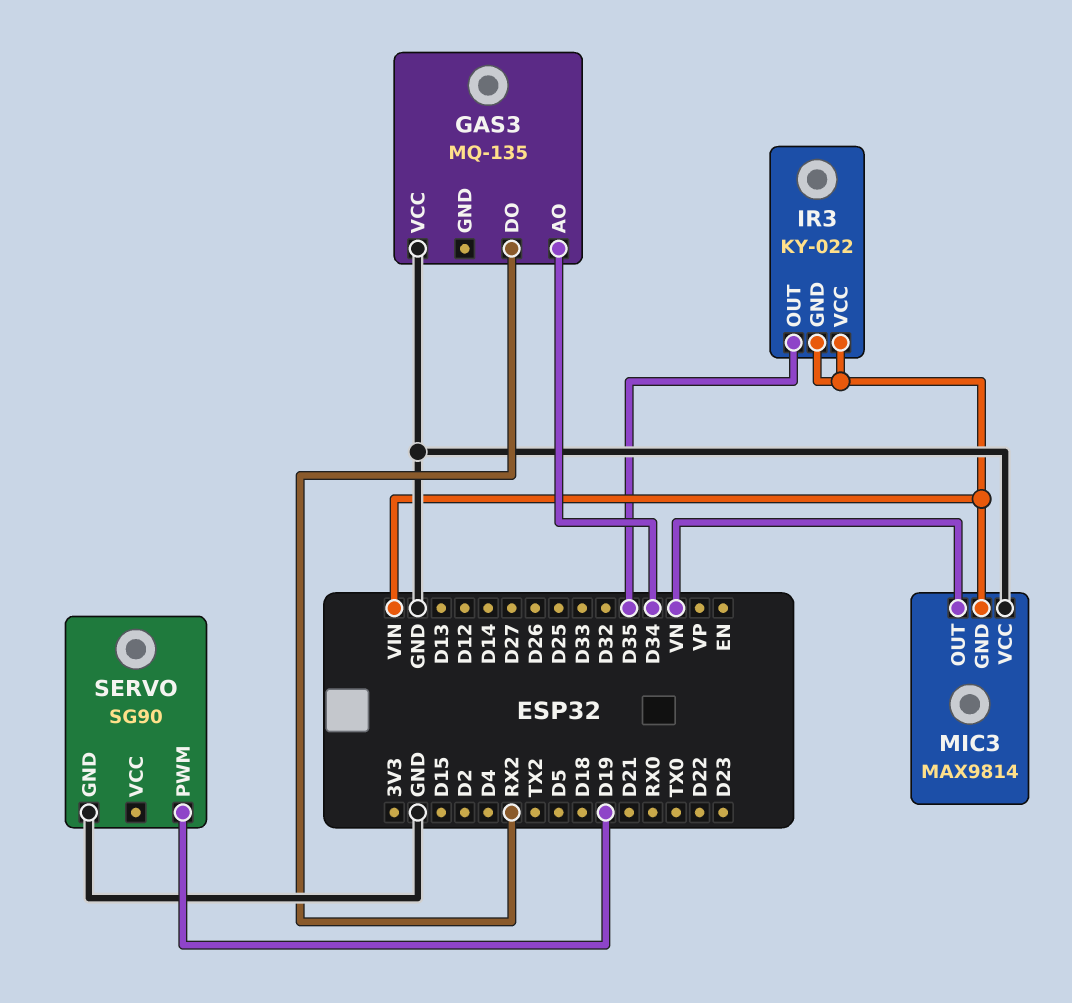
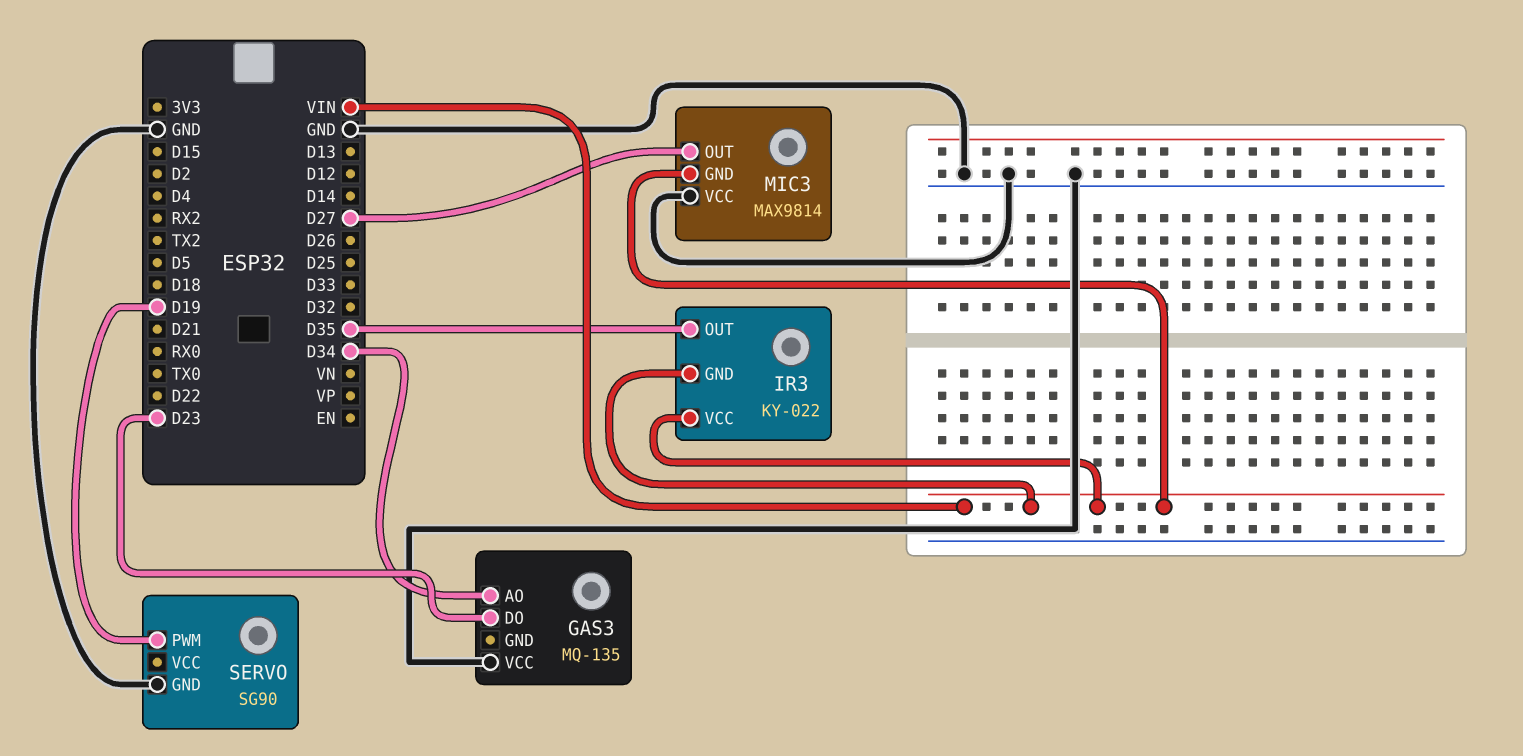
GAS3 pin DO: RX2 -> D23
MIC3 pin OUT: VN -> D27

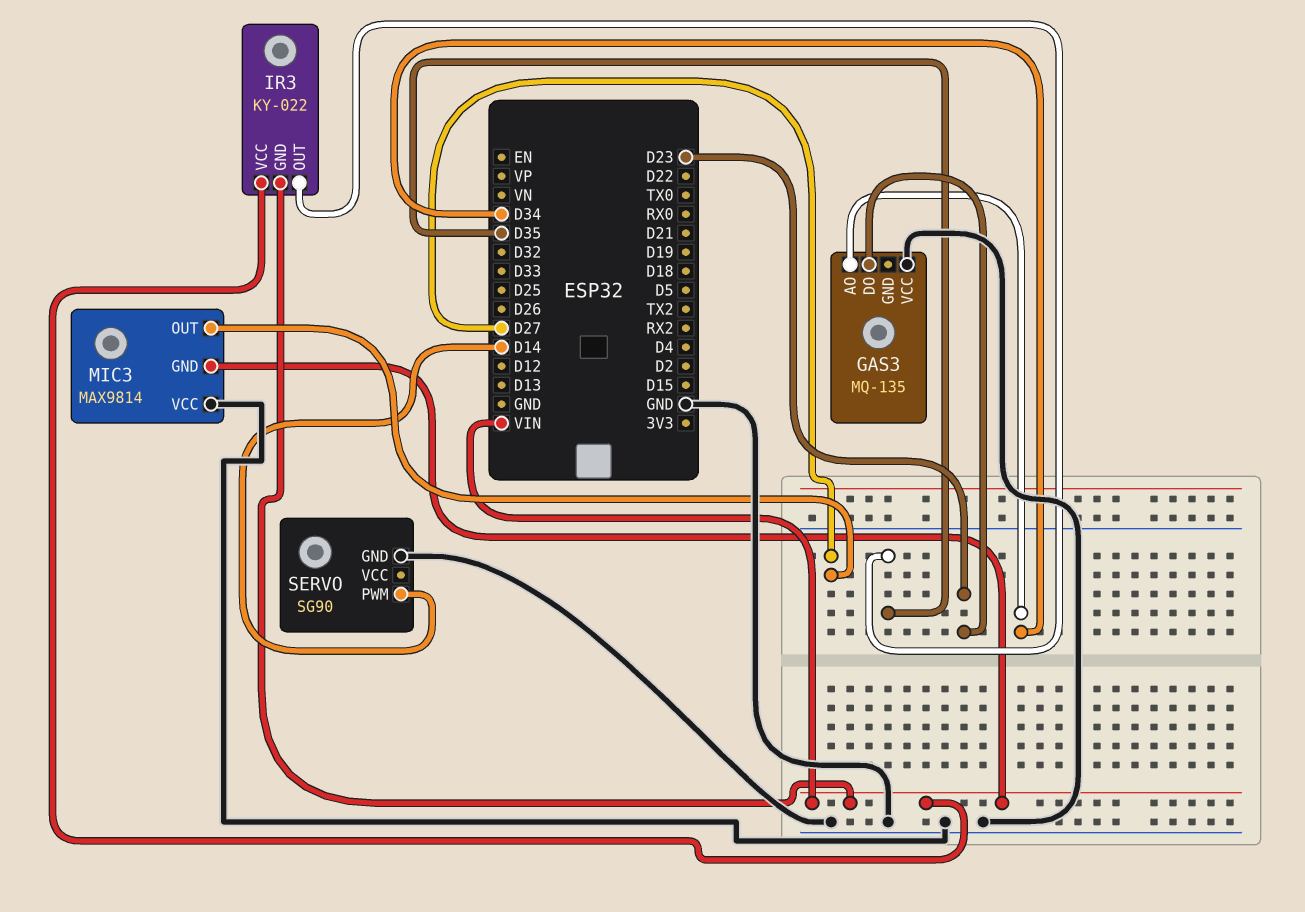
SERVO pin PWM: D19 -> D14

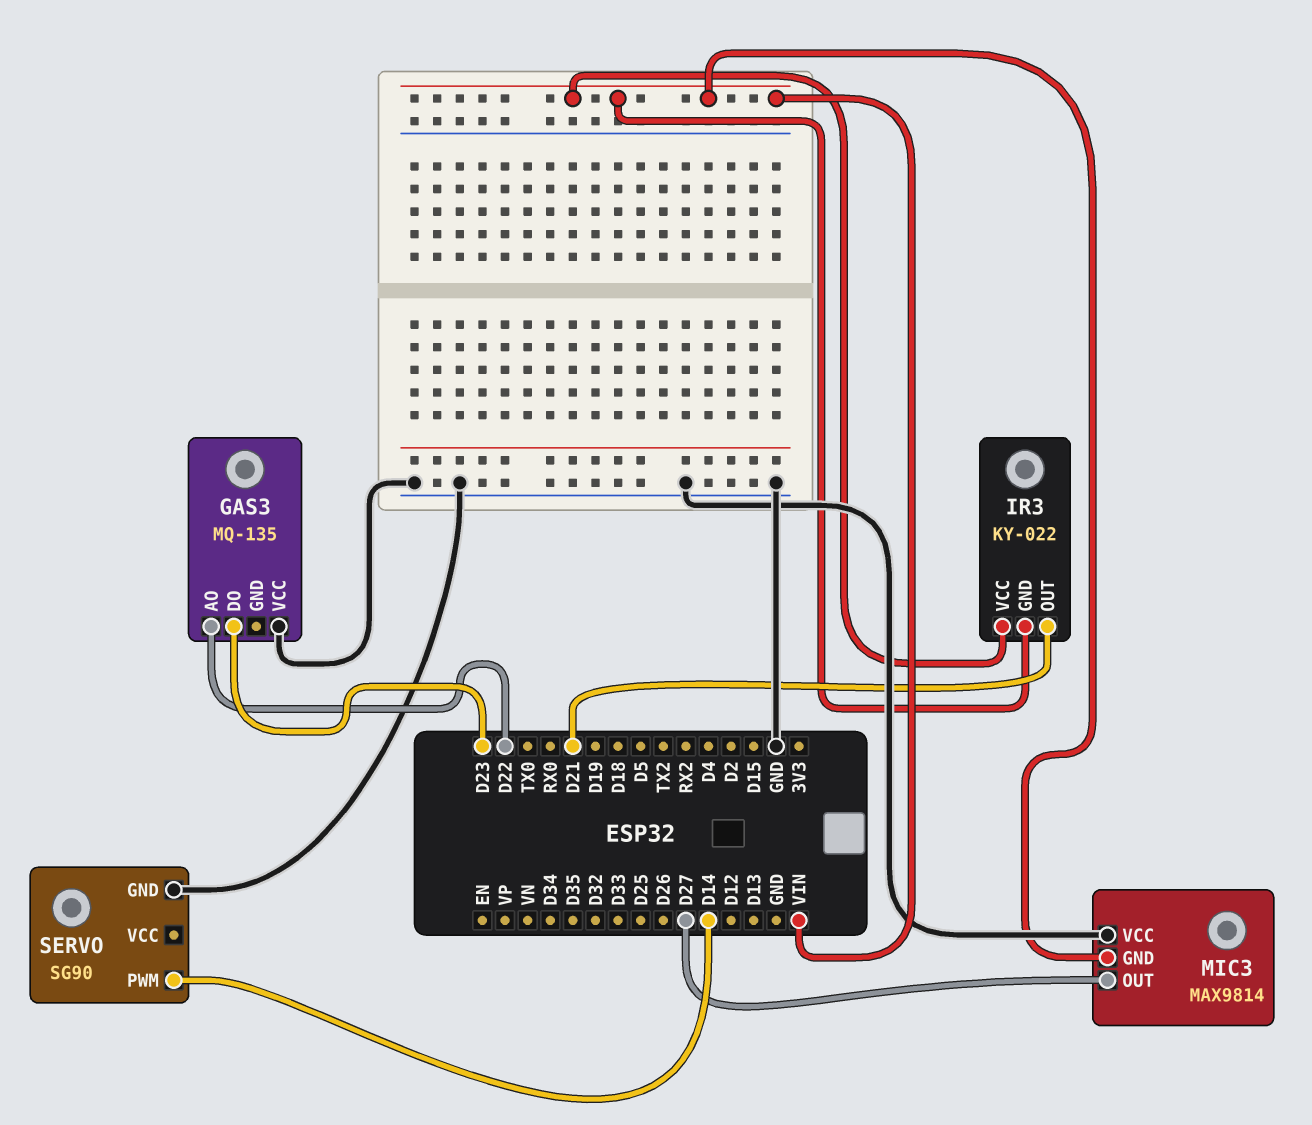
GAS3 pin AO: D34 -> D22
IR3 pin OUT: D35 -> D21

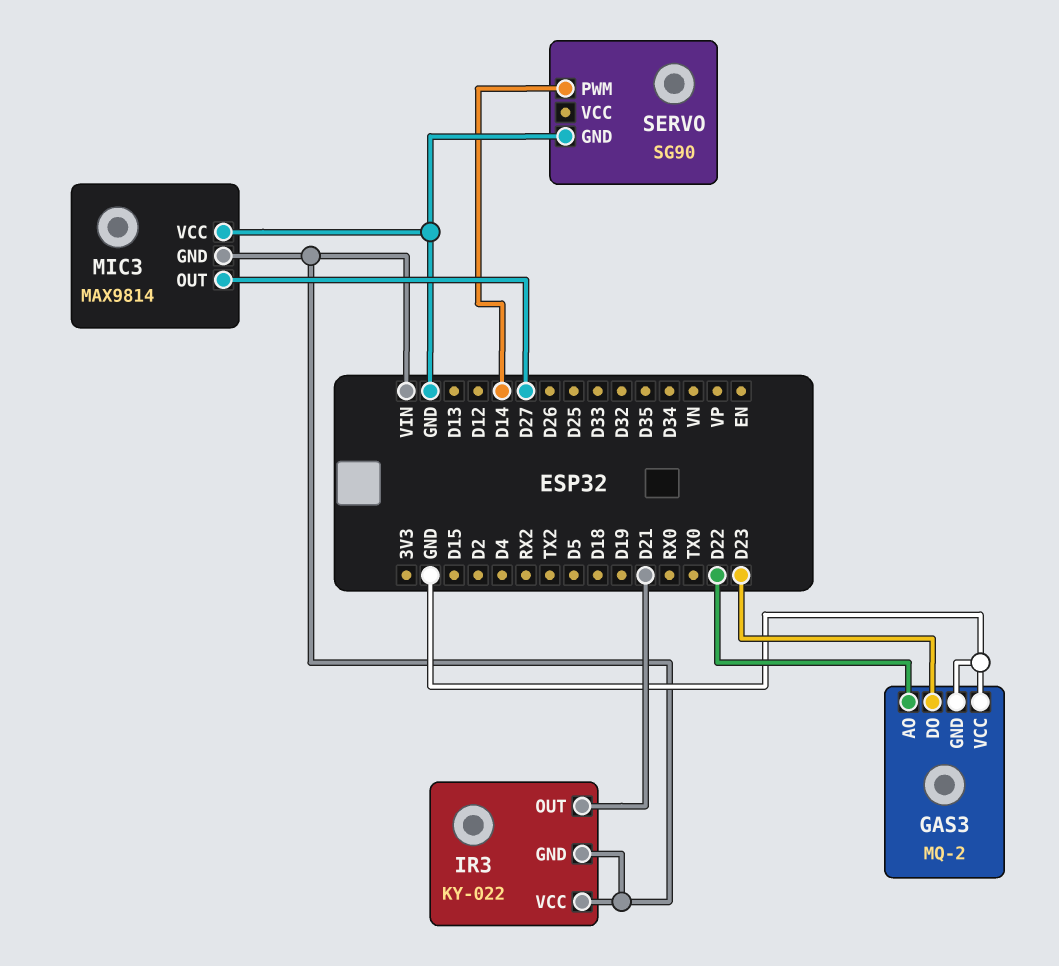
GAS3: MQ-135 -> MQ-2
GAS3 pin GND: none -> GND

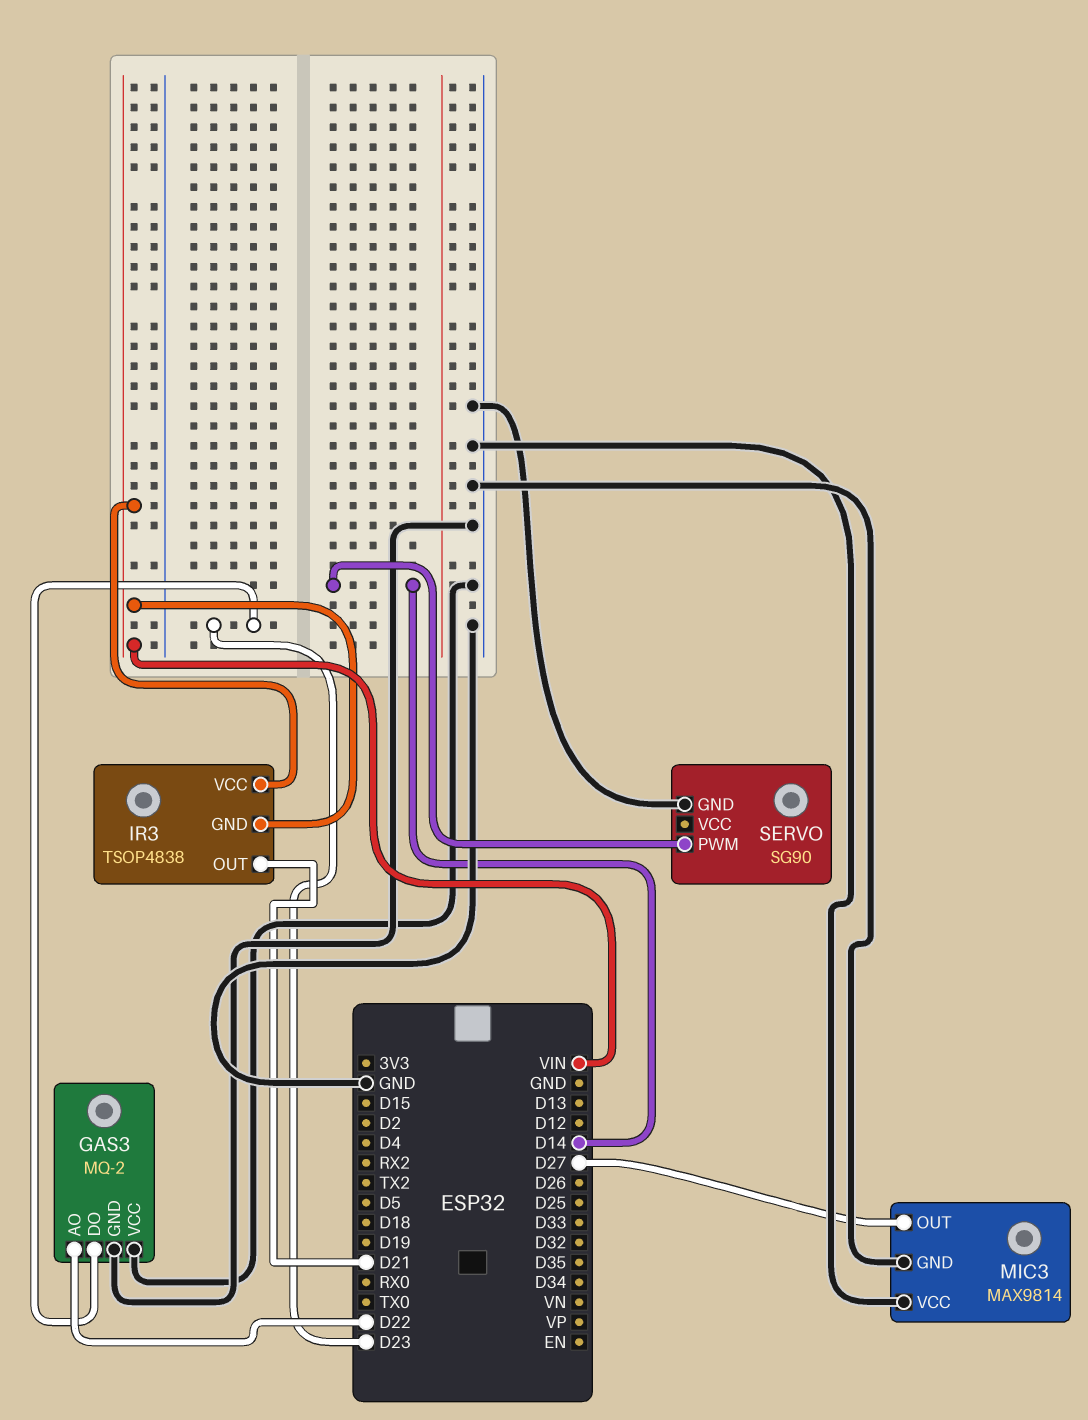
IR3: KY-022 -> TSOP4838
MIC3 pin GND: VIN -> GND

